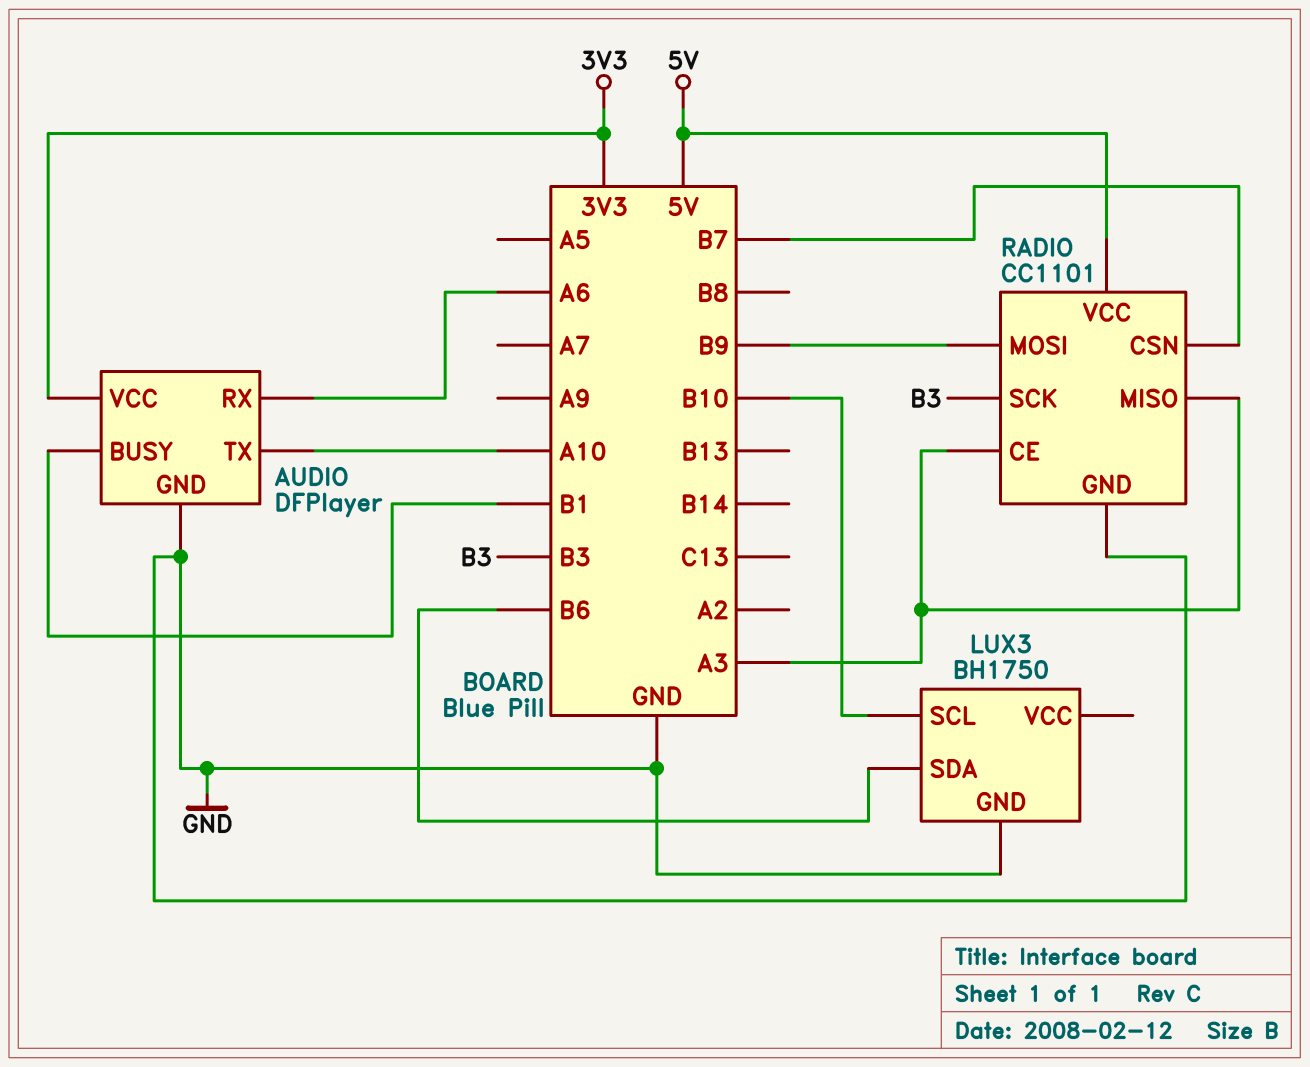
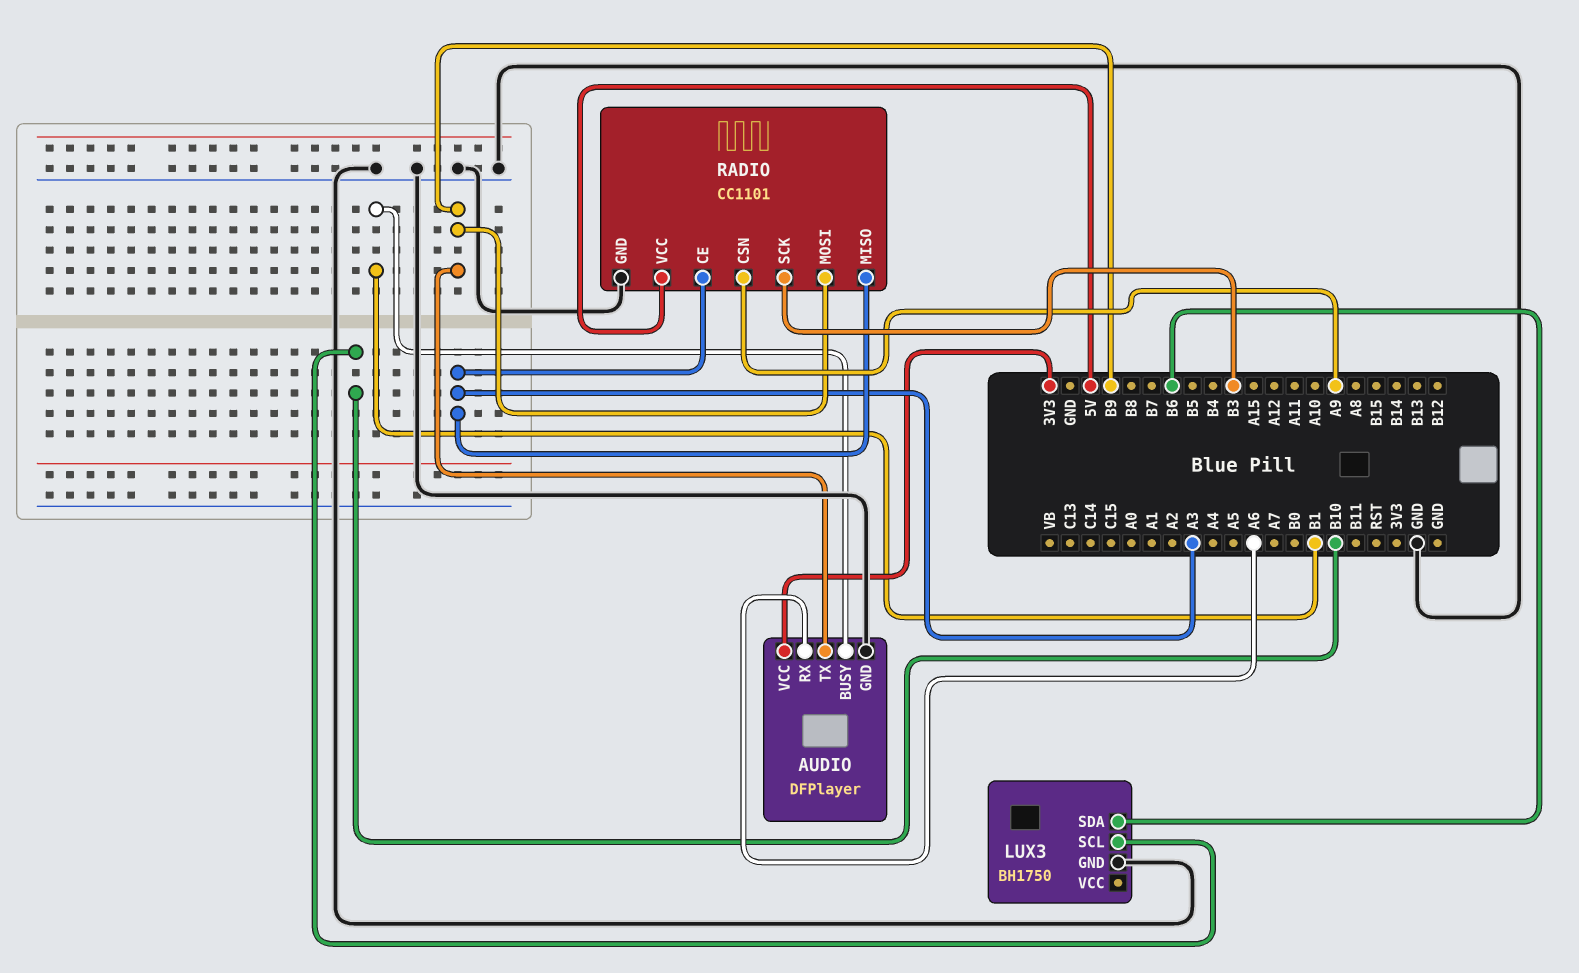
AUDIO pin TX: A10 -> B9
RADIO pin CSN: B7 -> A9

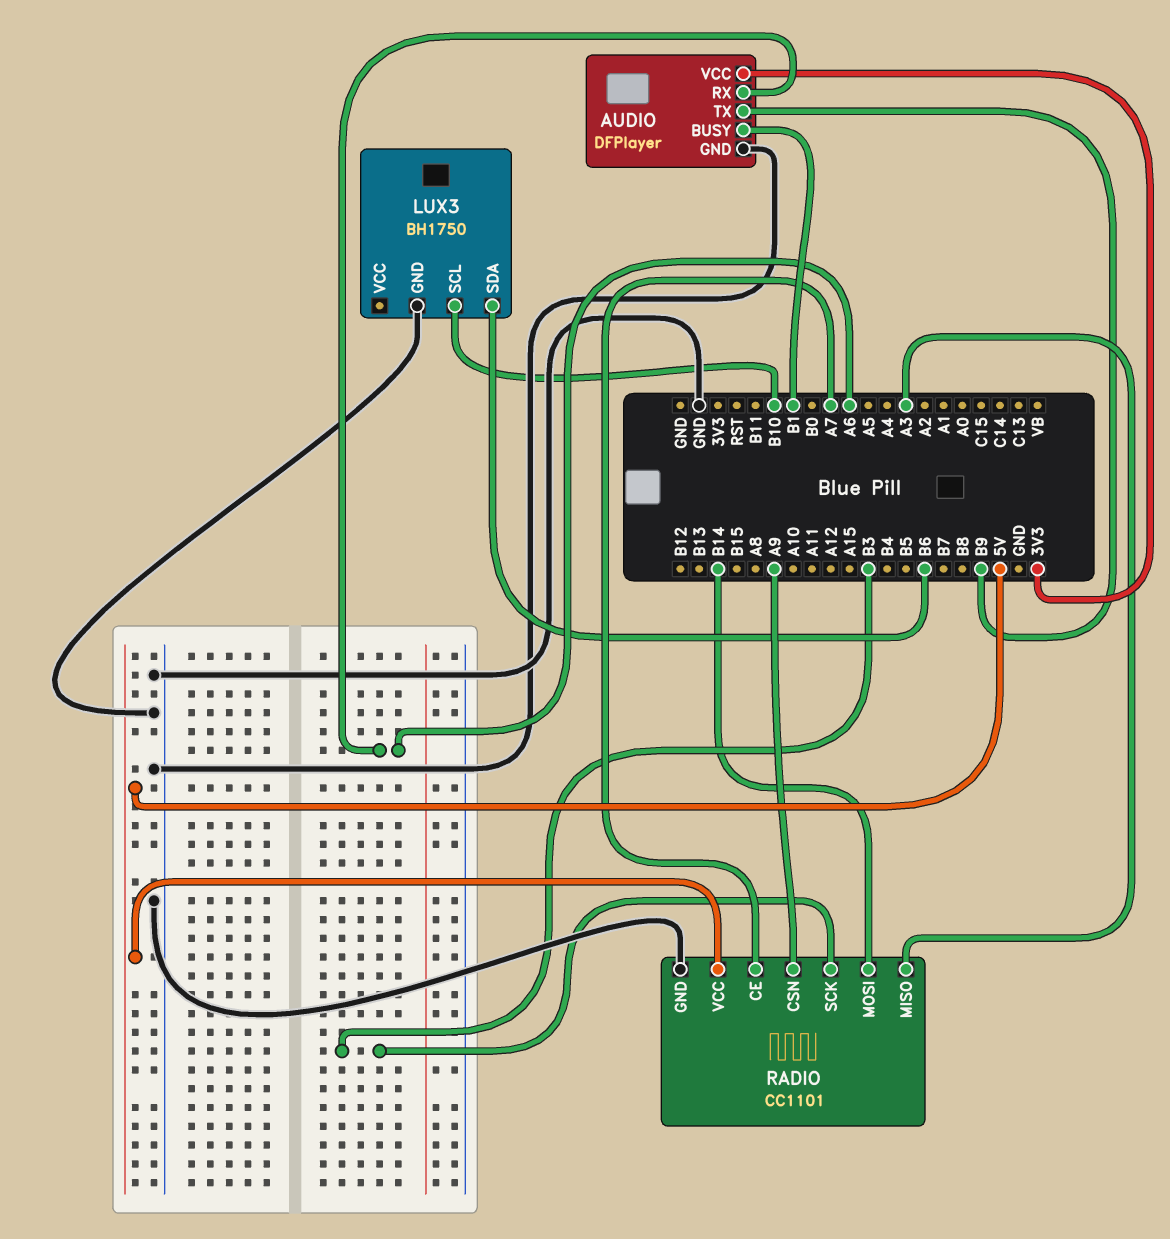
RADIO pin CE: A3 -> A7
RADIO pin MOSI: B9 -> B14

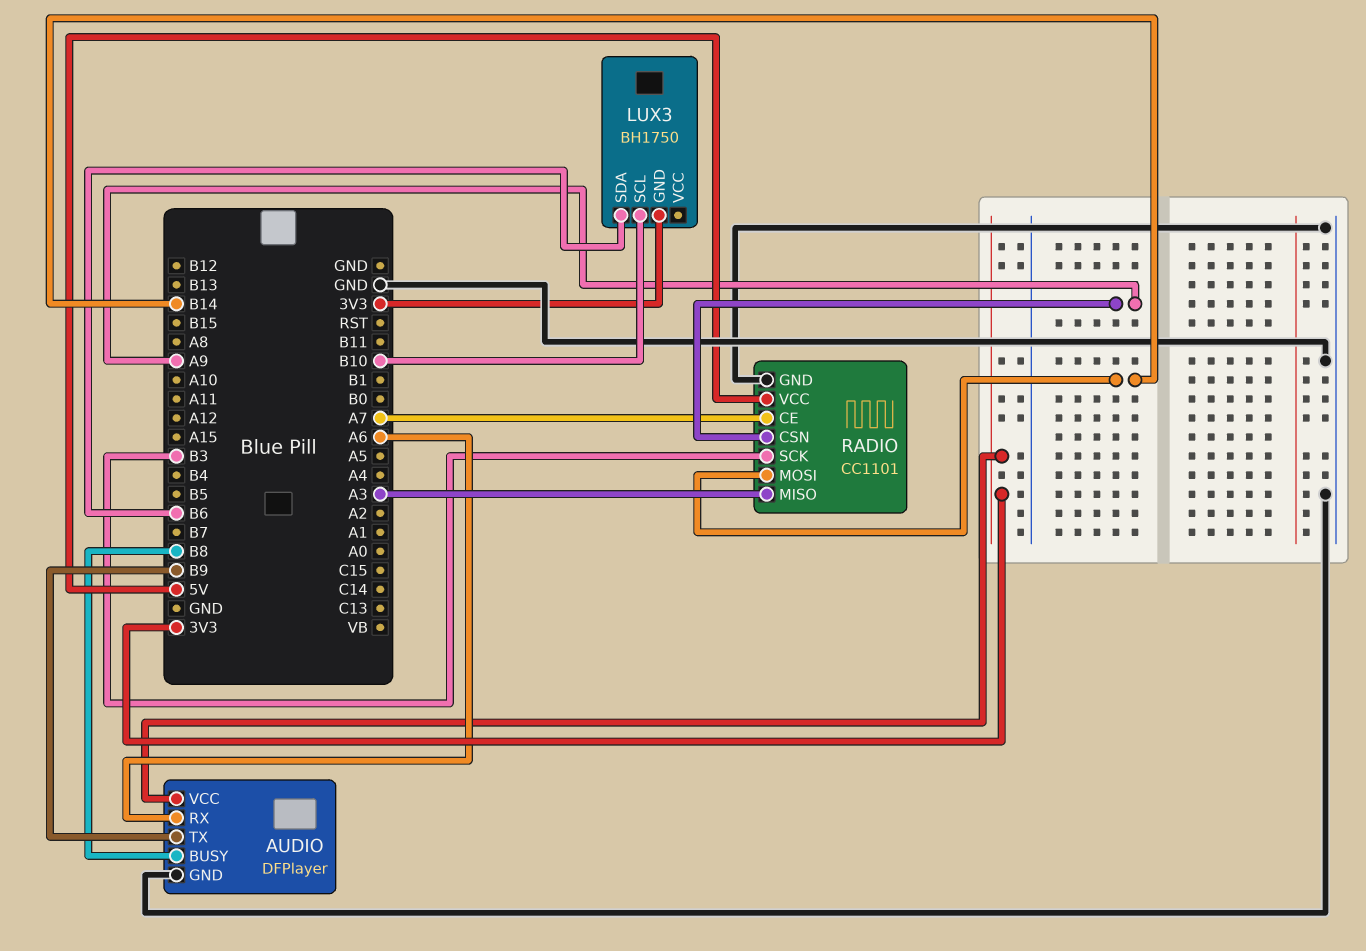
AUDIO pin BUSY: B1 -> B8
LUX3 pin GND: GND -> 3V3

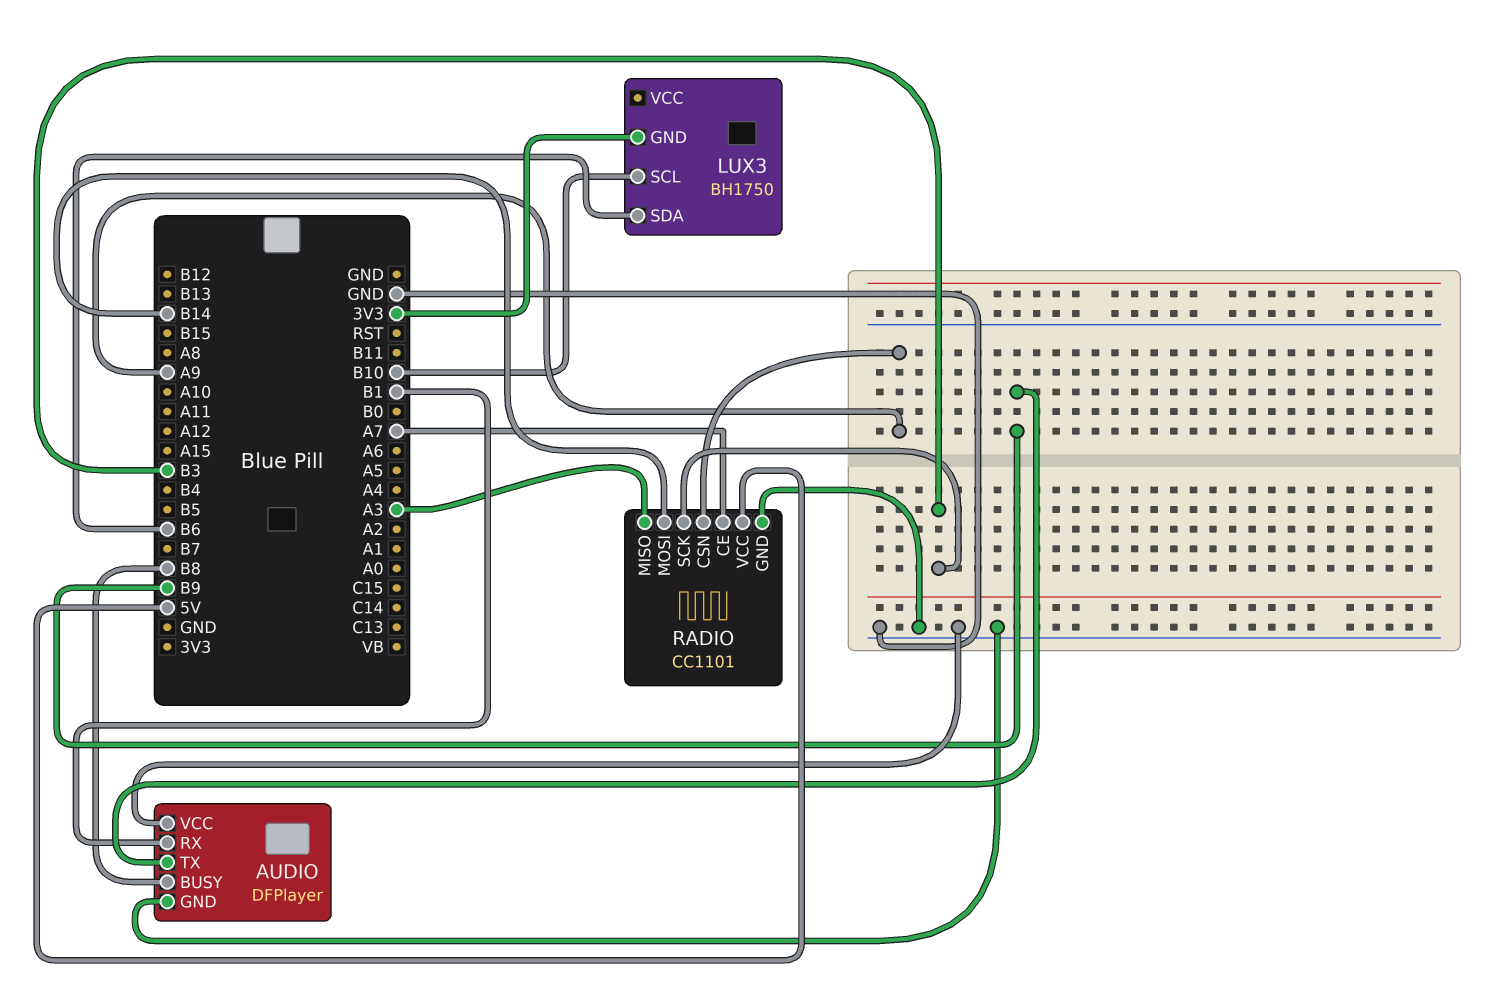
AUDIO pin RX: A6 -> B1
AUDIO pin VCC: 3V3 -> GND

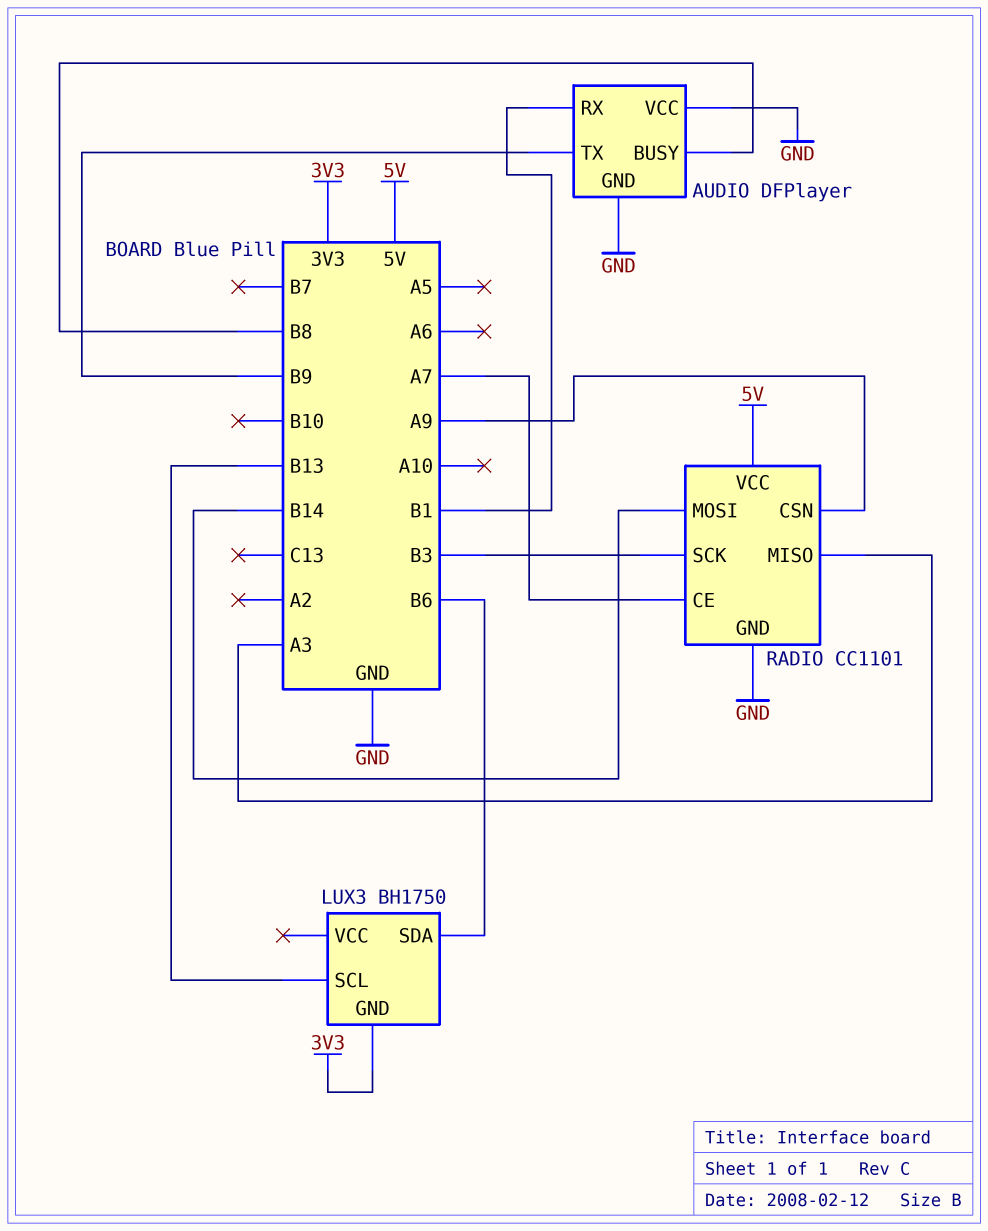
LUX3 pin SCL: B10 -> B13

